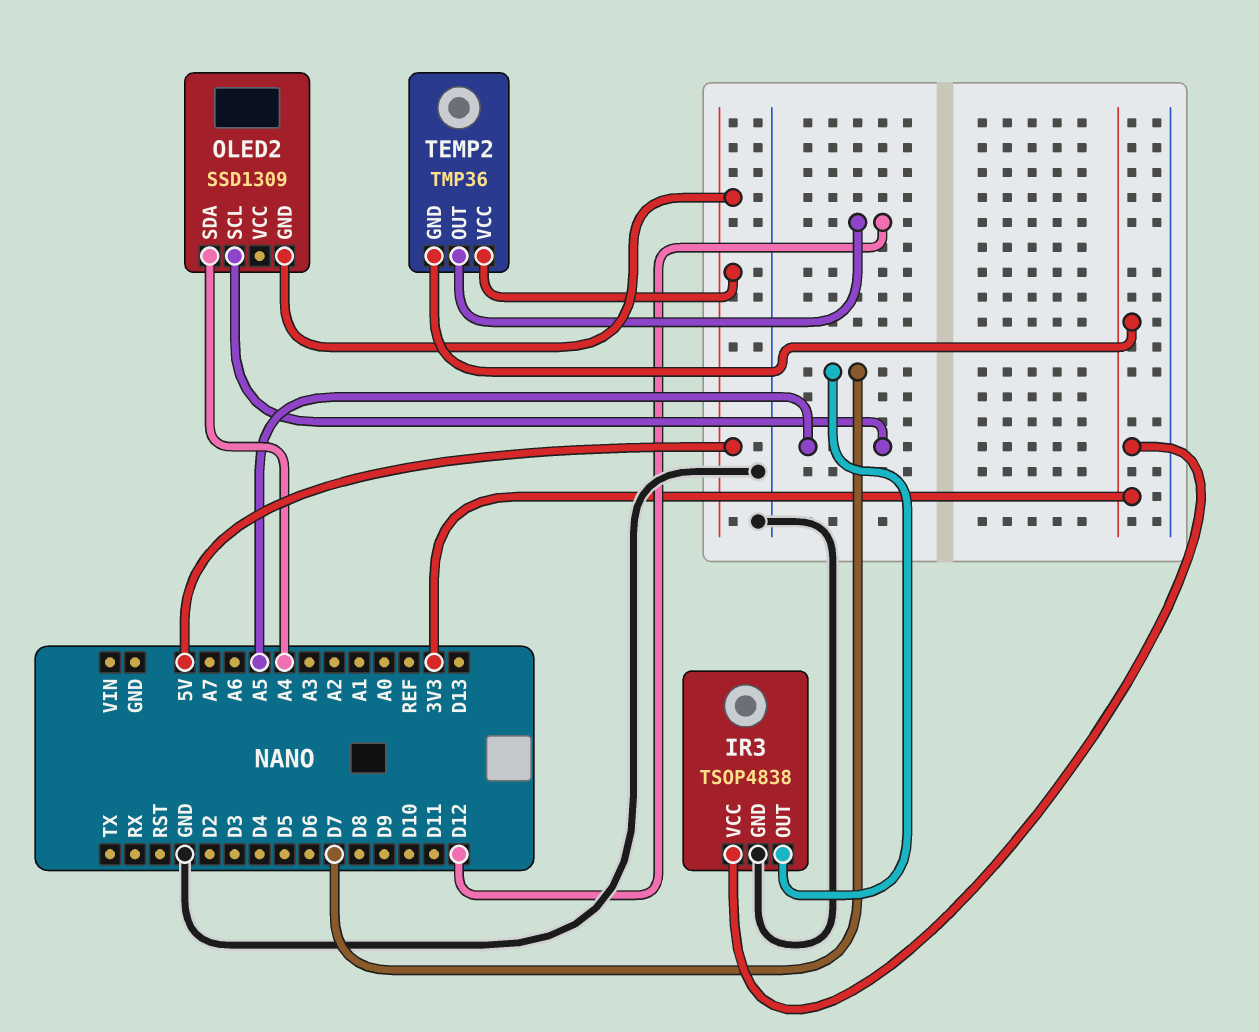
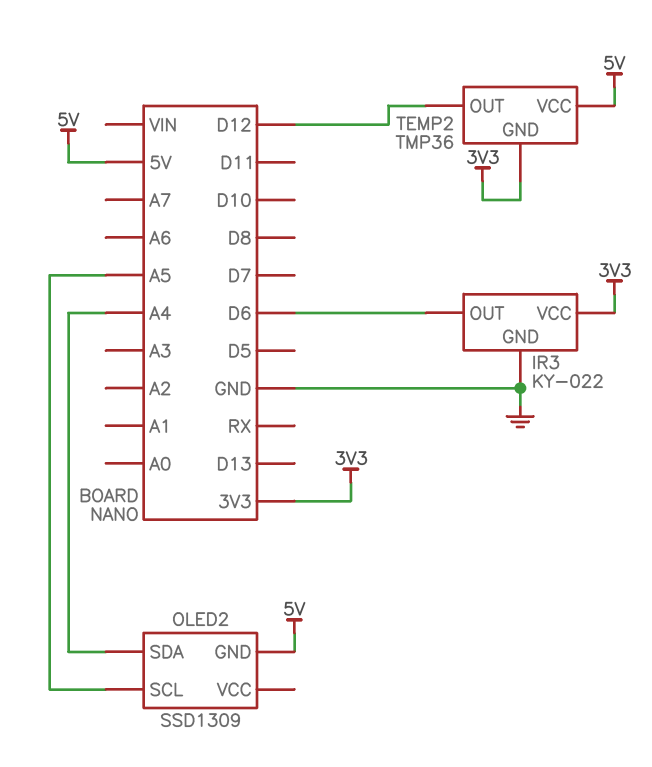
IR3: TSOP4838 -> KY-022
IR3 pin OUT: D7 -> D6

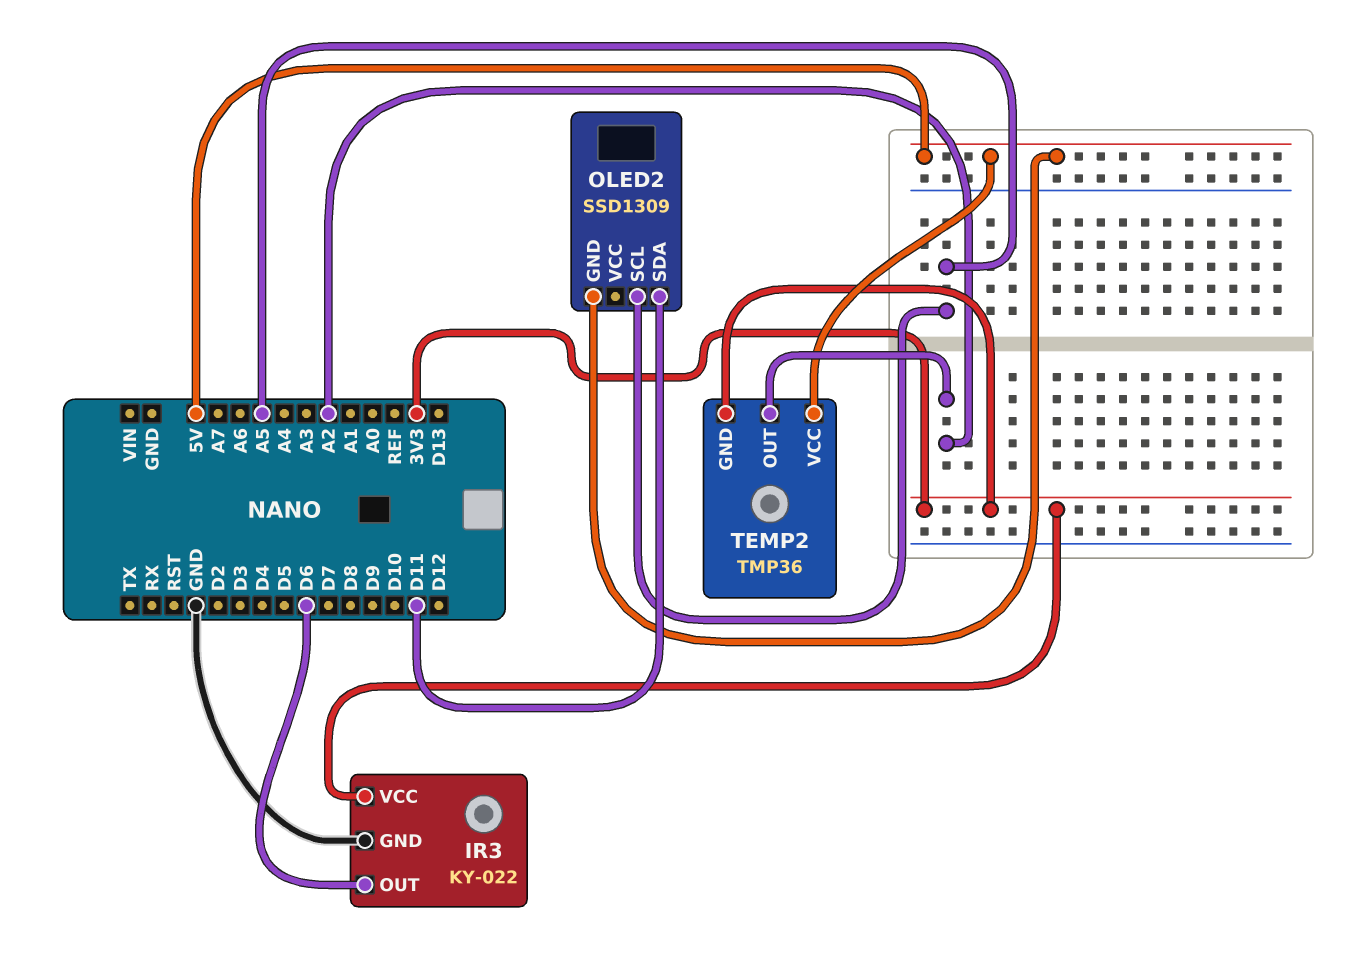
OLED2 pin SDA: A4 -> D11
TEMP2 pin OUT: D12 -> A2

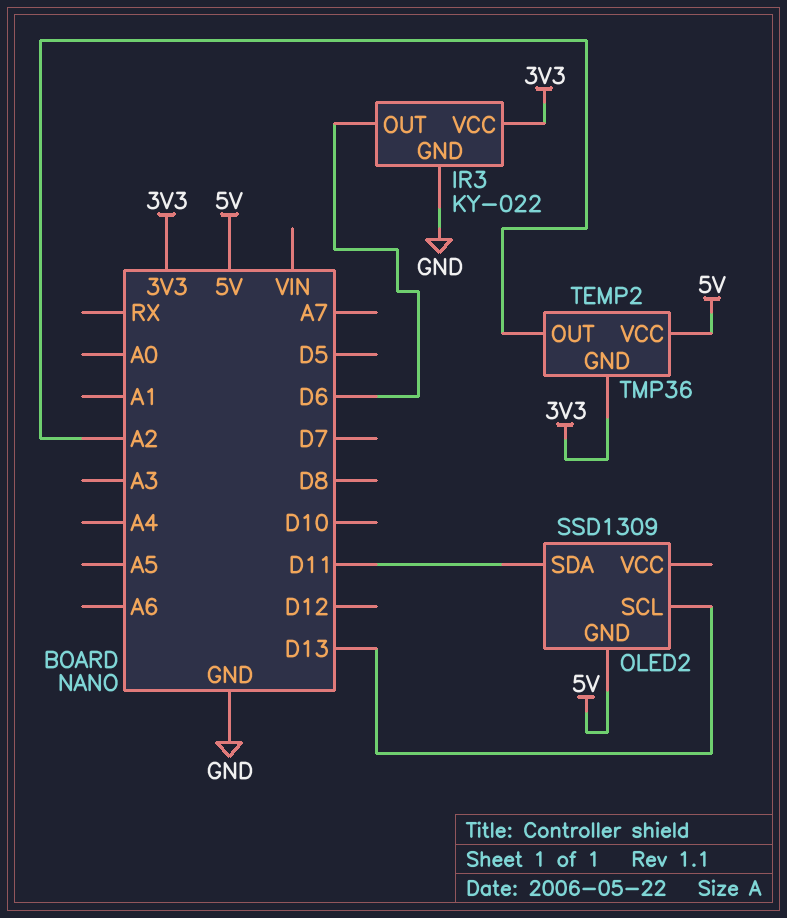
OLED2 pin SCL: A5 -> D13

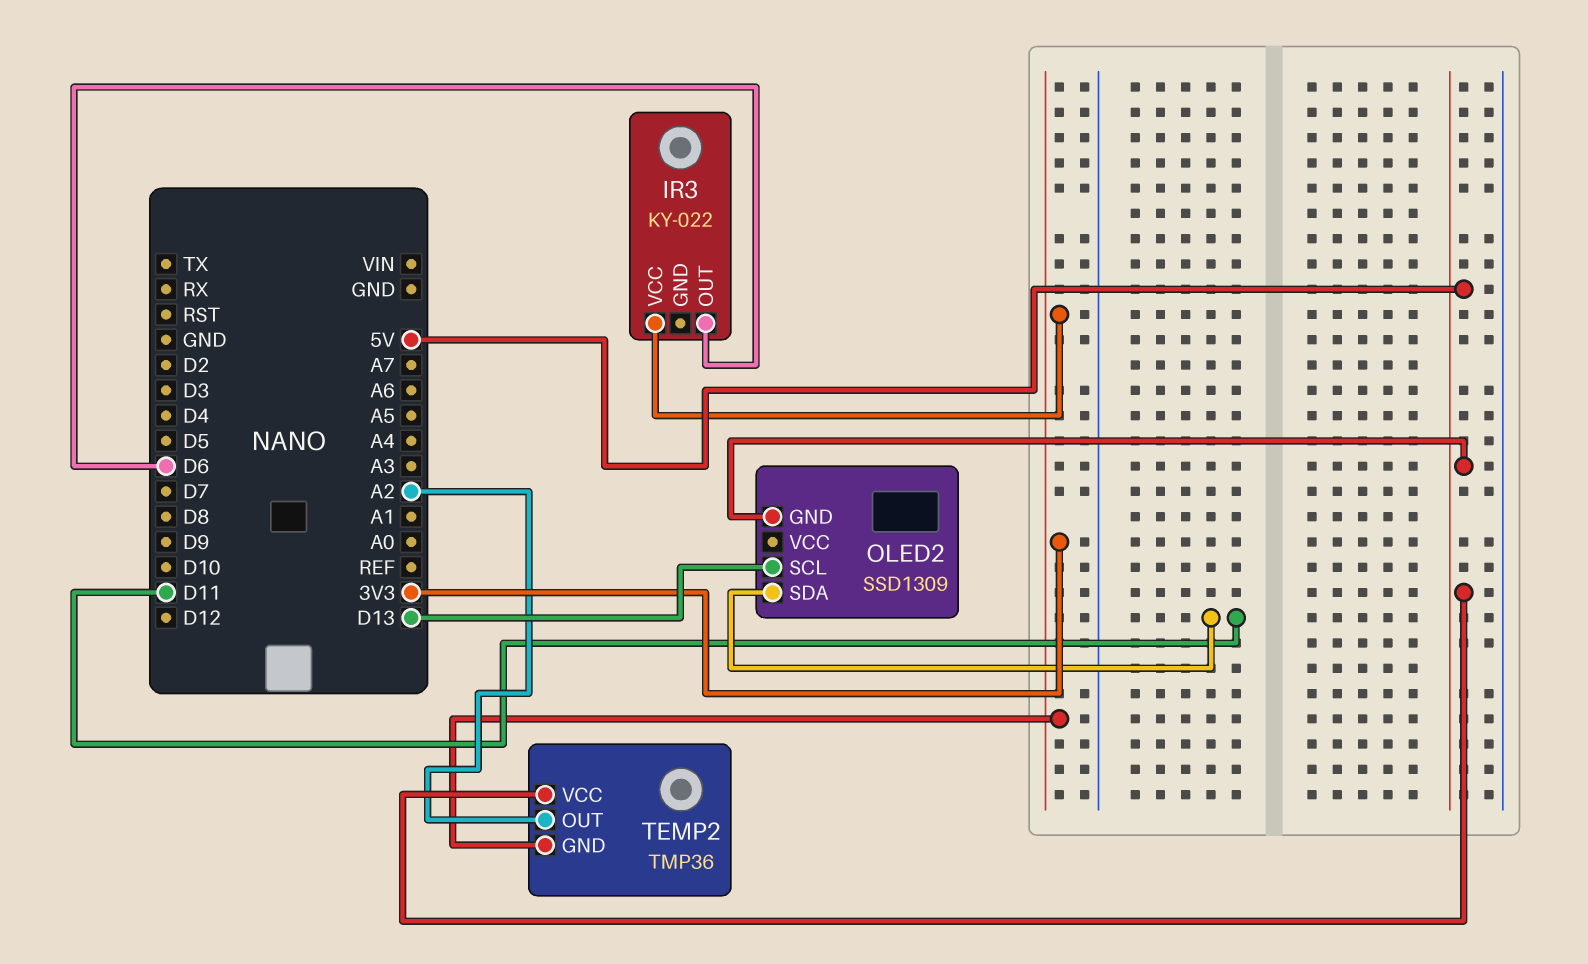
IR3 pin GND: GND -> none

